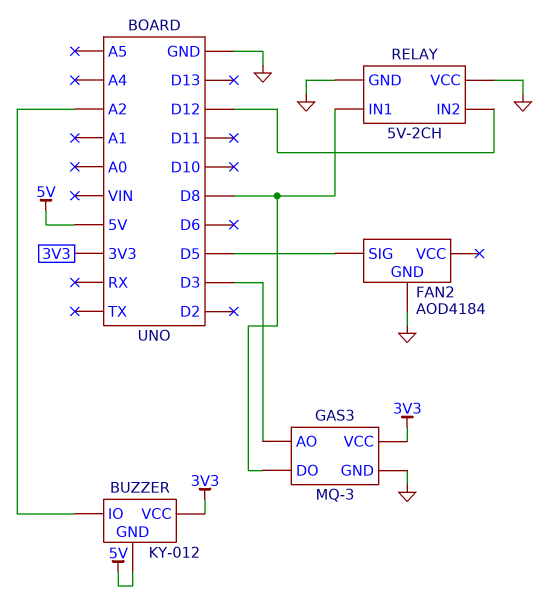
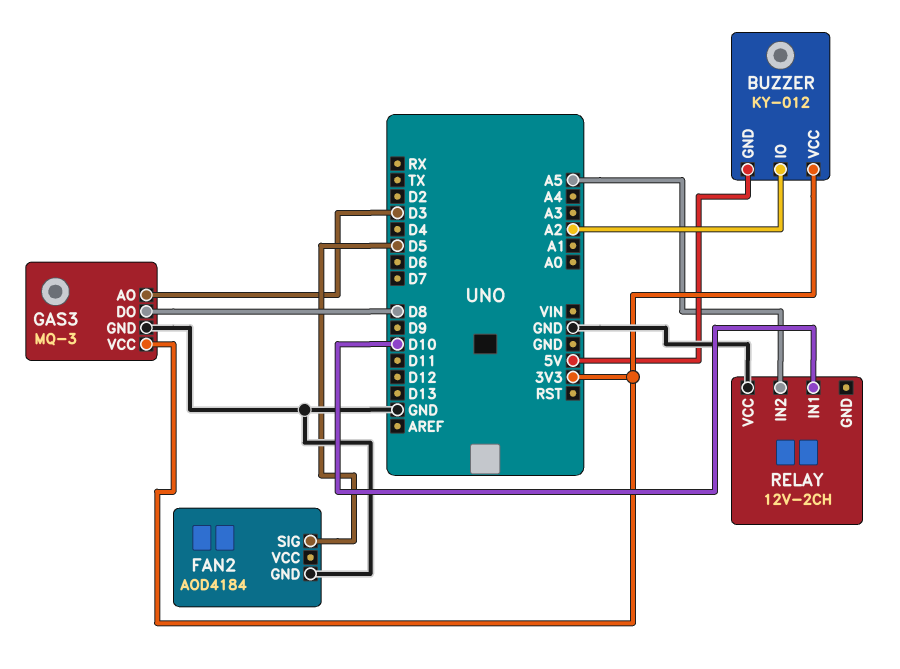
RELAY: 5V-2CH -> 12V-2CH
RELAY pin GND: GND -> none
RELAY pin IN1: D8 -> D10
RELAY pin IN2: D12 -> A5

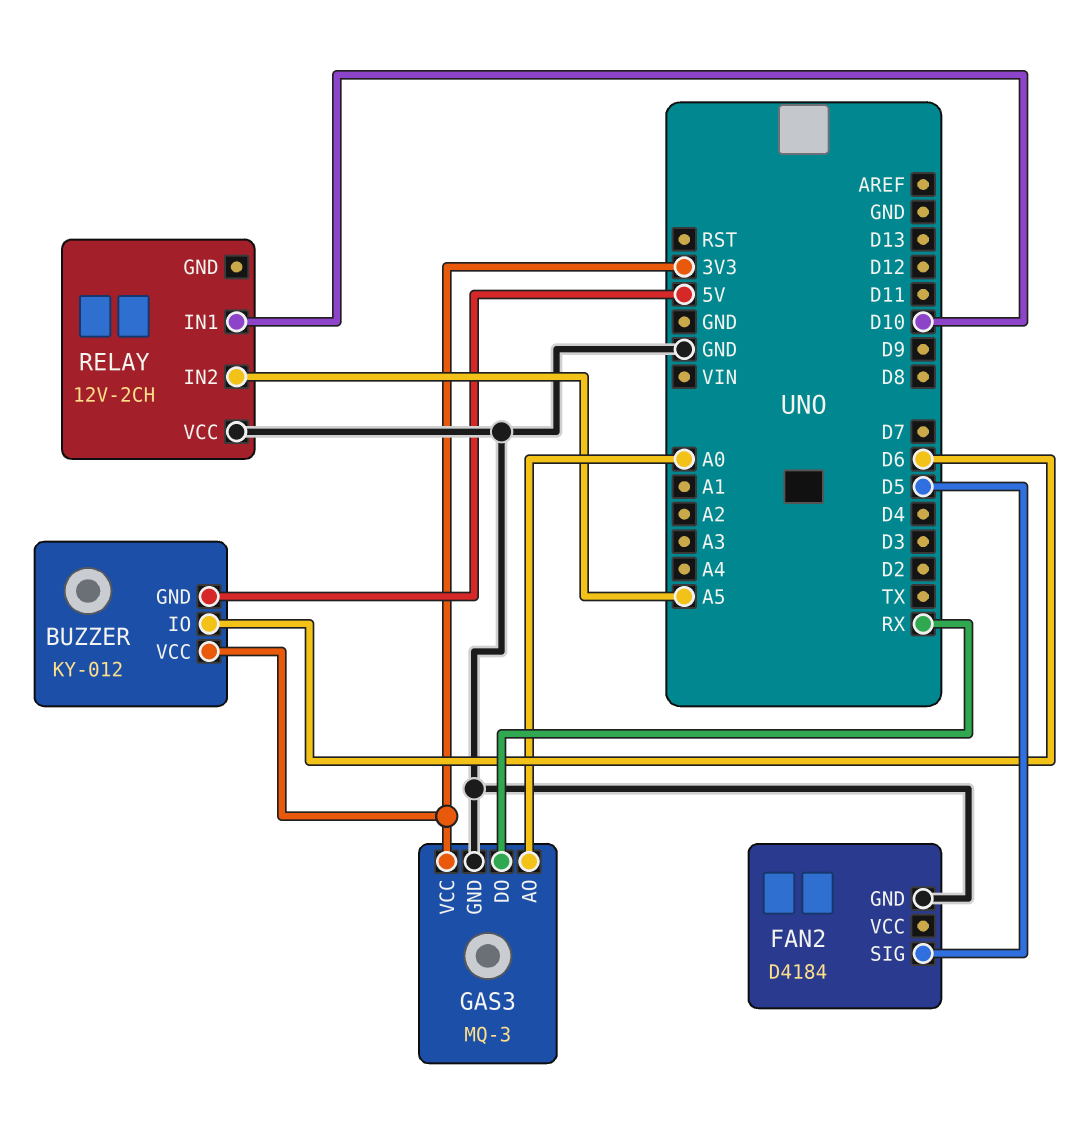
BUZZER pin IO: A2 -> D6
FAN2: AOD4184 -> D4184
GAS3 pin AO: D3 -> A0
GAS3 pin DO: D8 -> RX

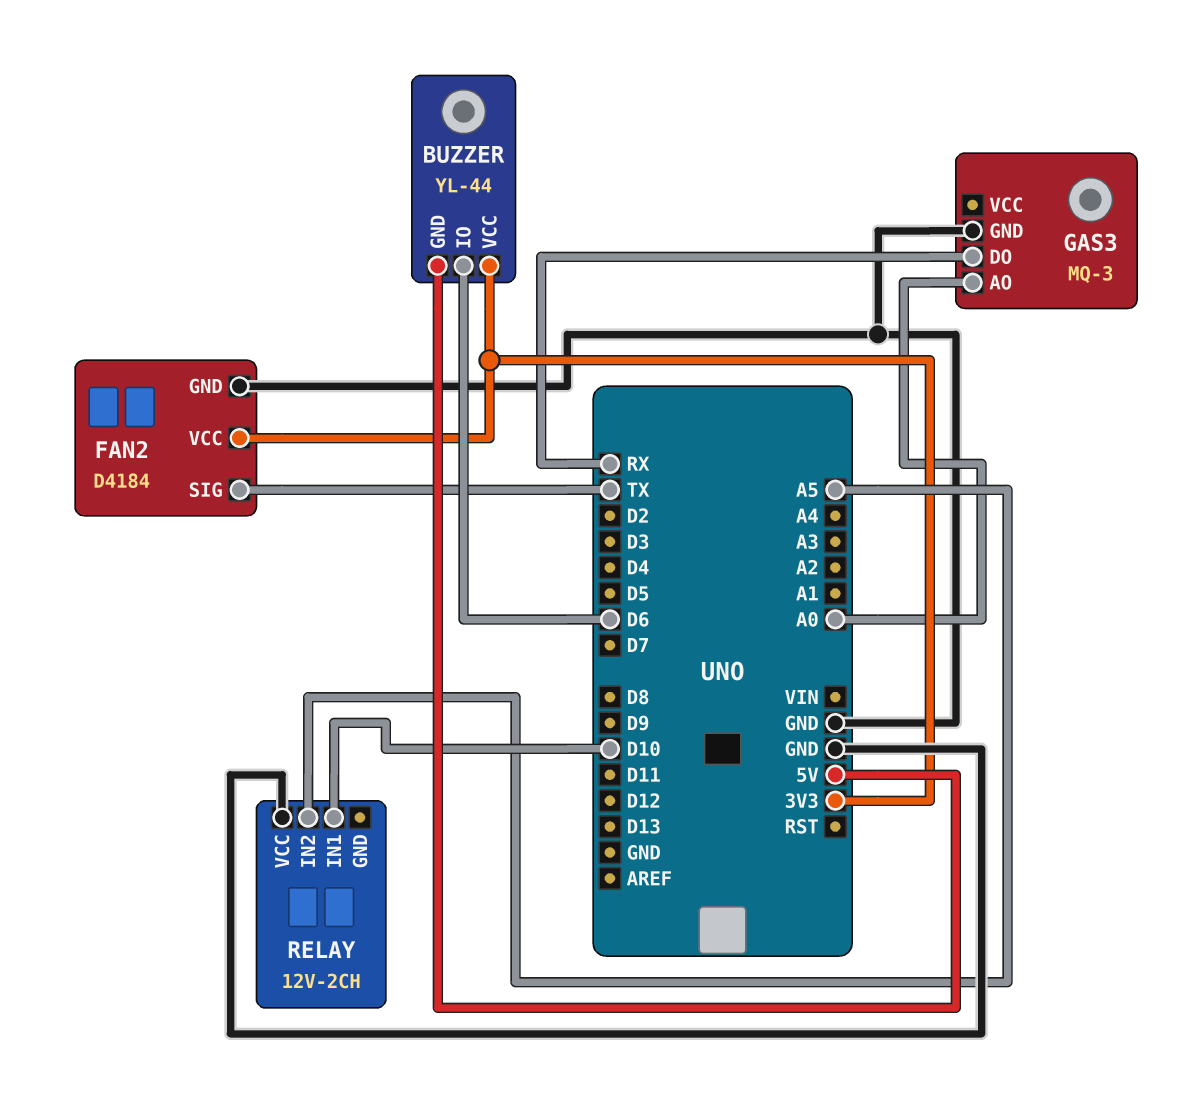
BUZZER: KY-012 -> YL-44
FAN2 pin SIG: D5 -> TX
FAN2 pin VCC: none -> 3V3
GAS3 pin VCC: 3V3 -> none

